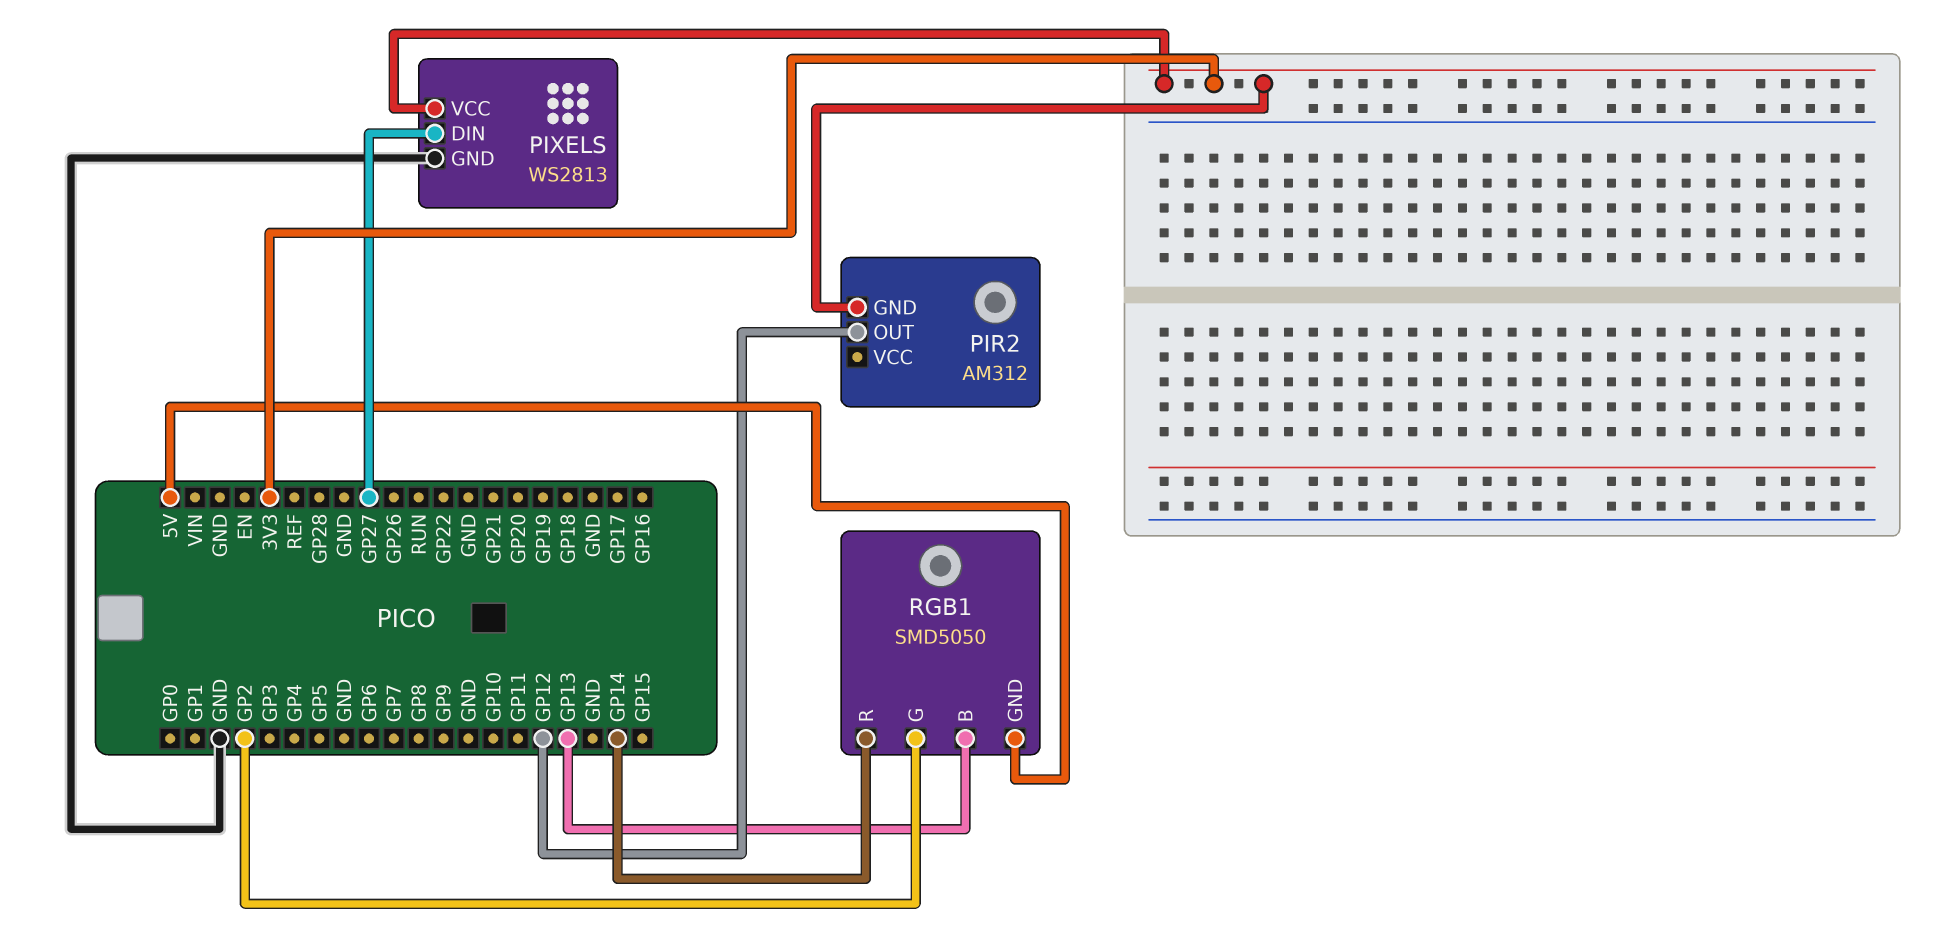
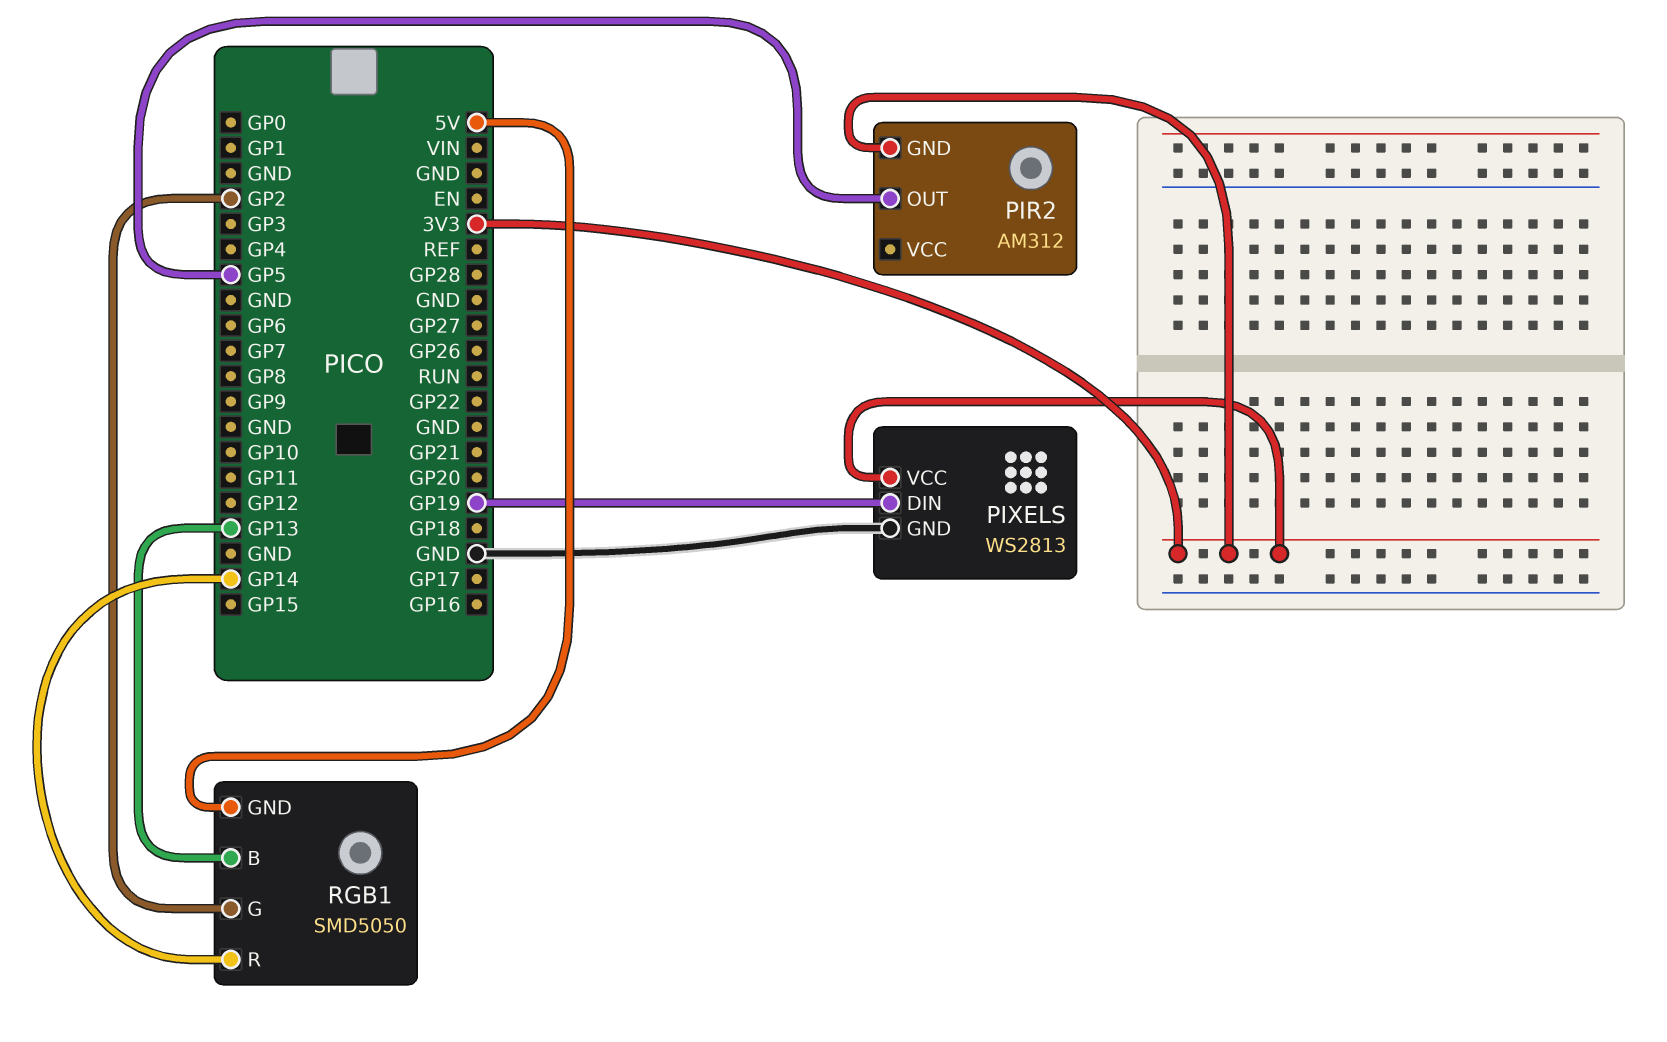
PIR2 pin OUT: GP12 -> GP5
PIXELS pin DIN: GP27 -> GP19

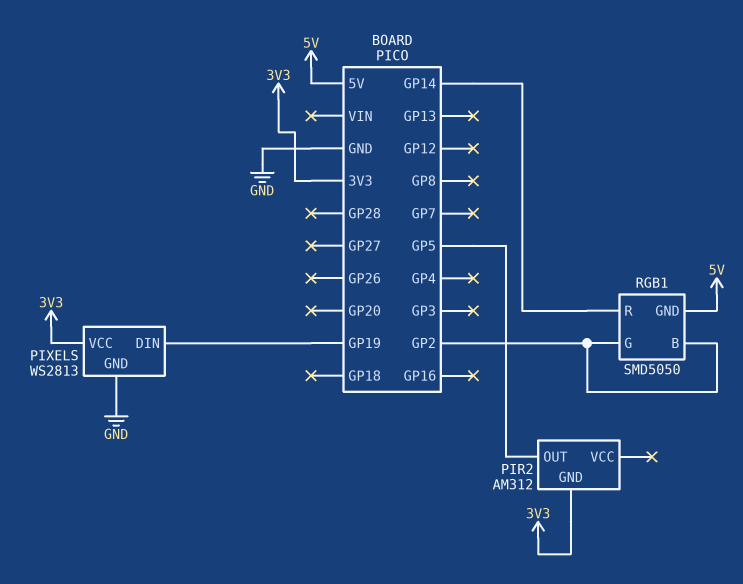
RGB1 pin B: GP13 -> GP2

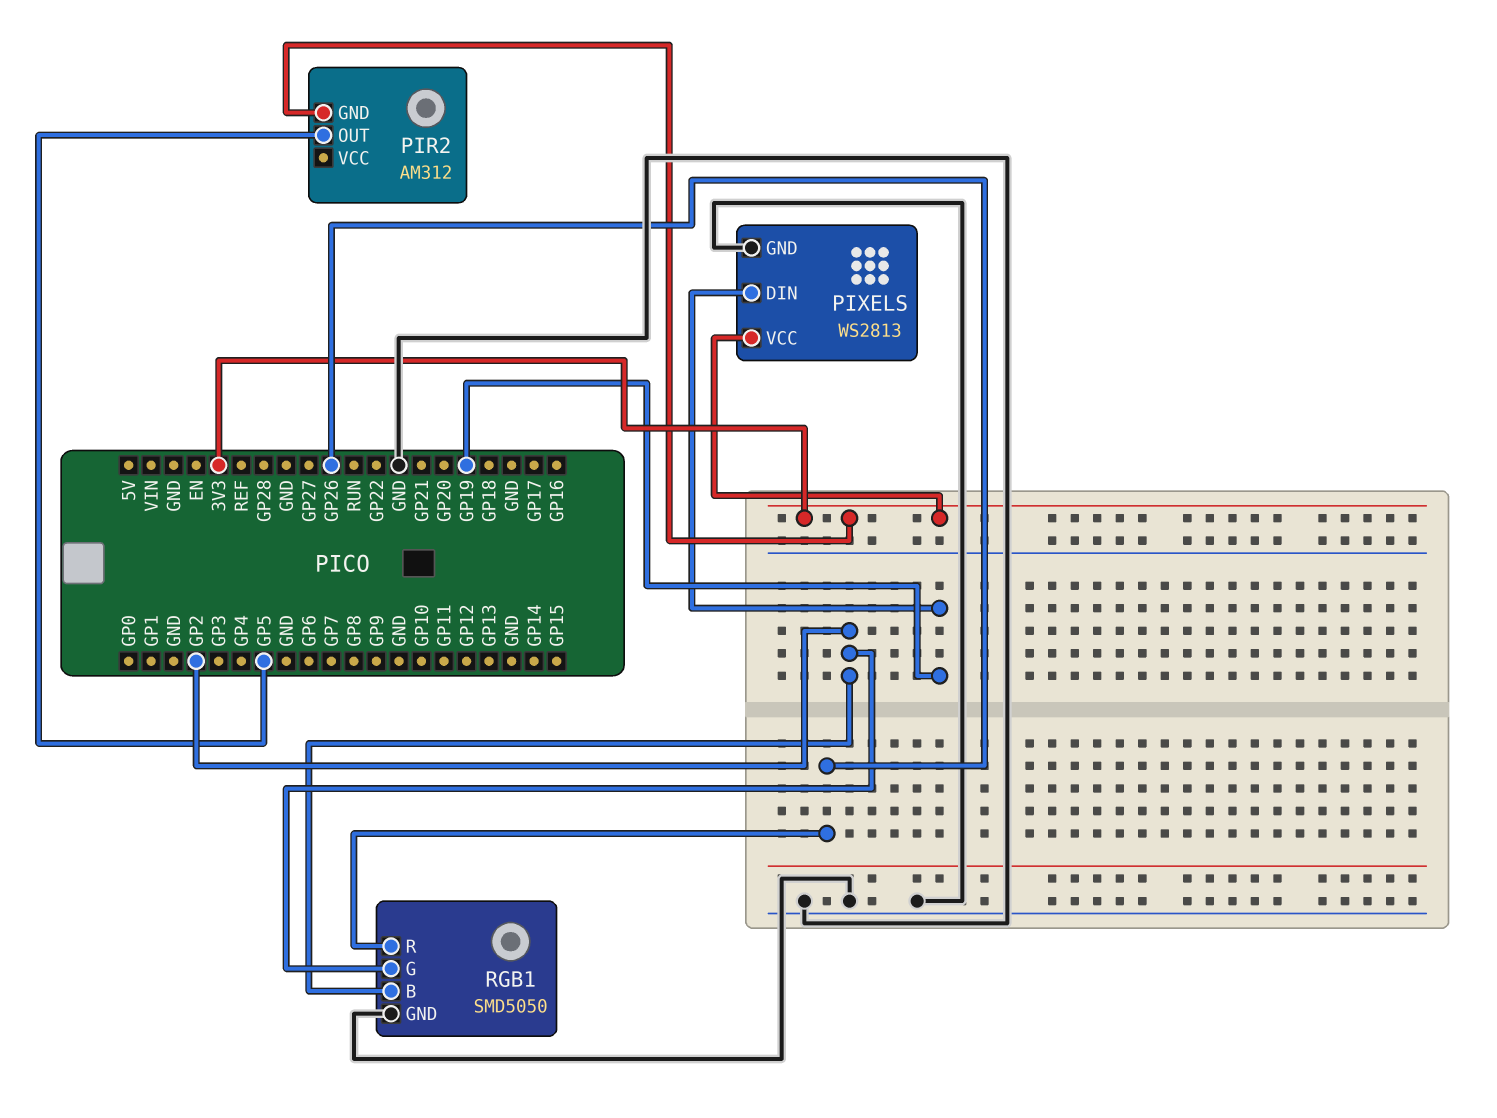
RGB1 pin GND: 5V -> GND
RGB1 pin R: GP14 -> GP26

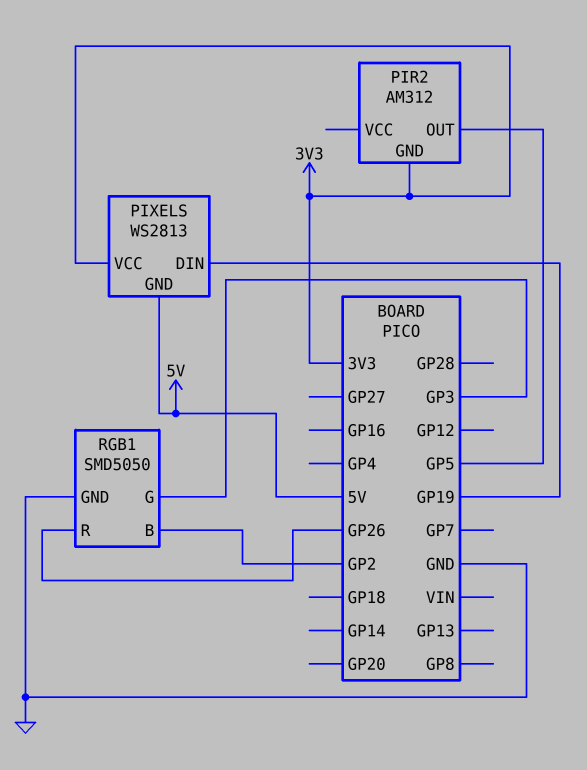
PIXELS pin GND: GND -> 5V
RGB1 pin G: GP2 -> GP3

